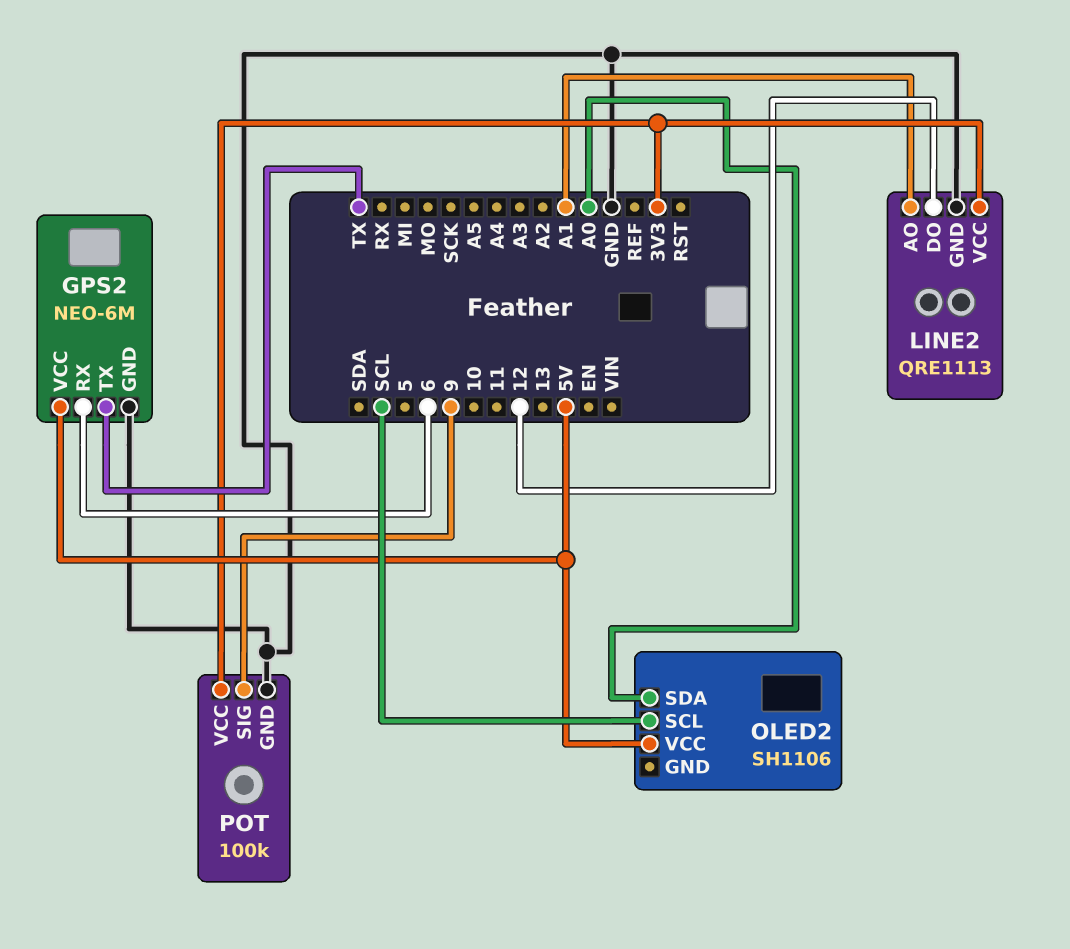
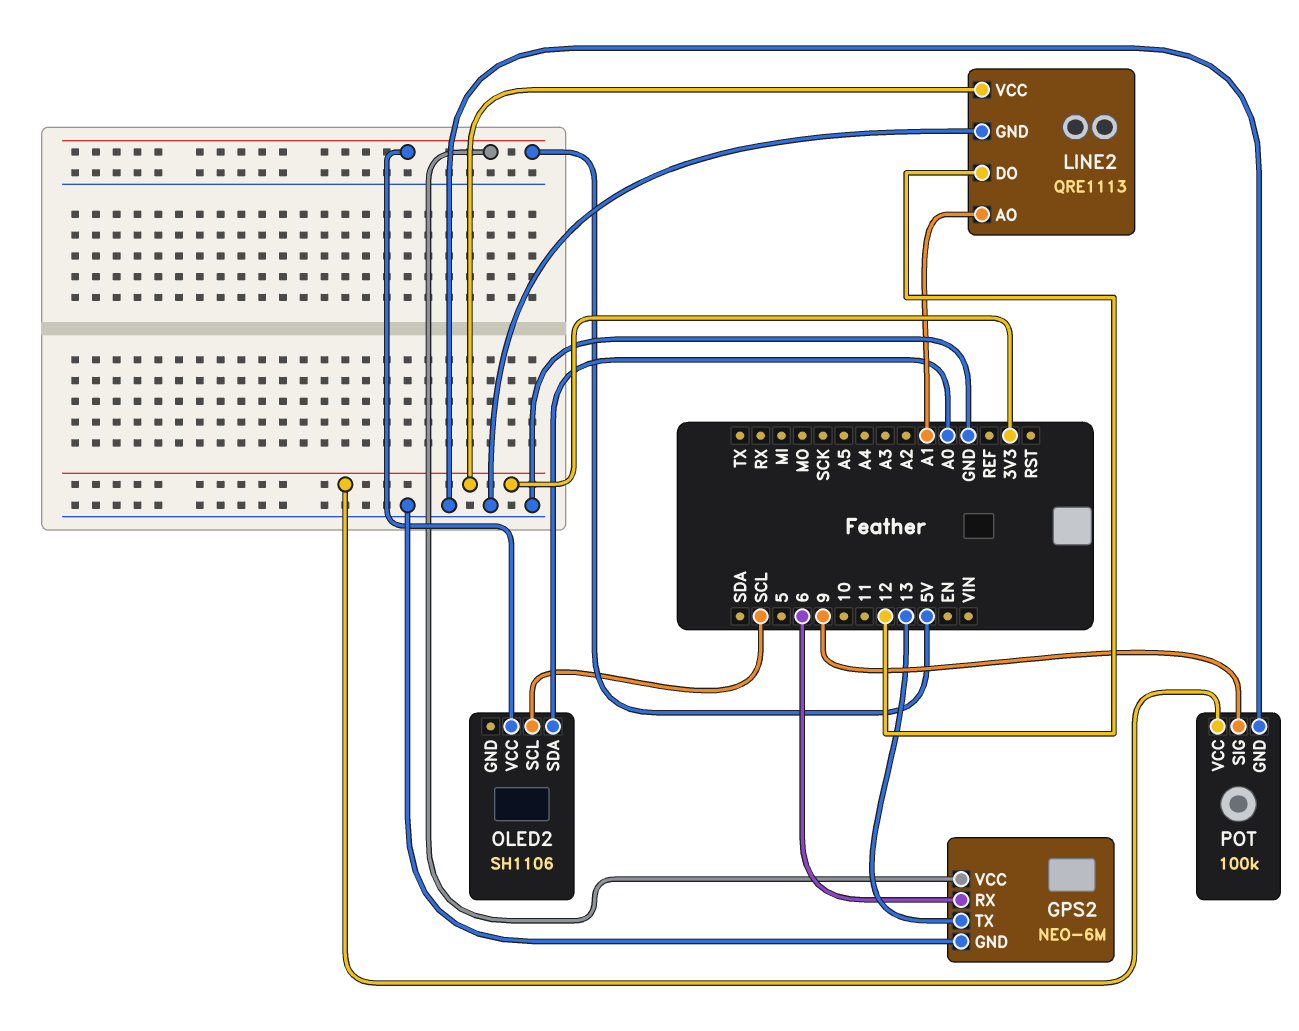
GPS2 pin TX: TX -> 13

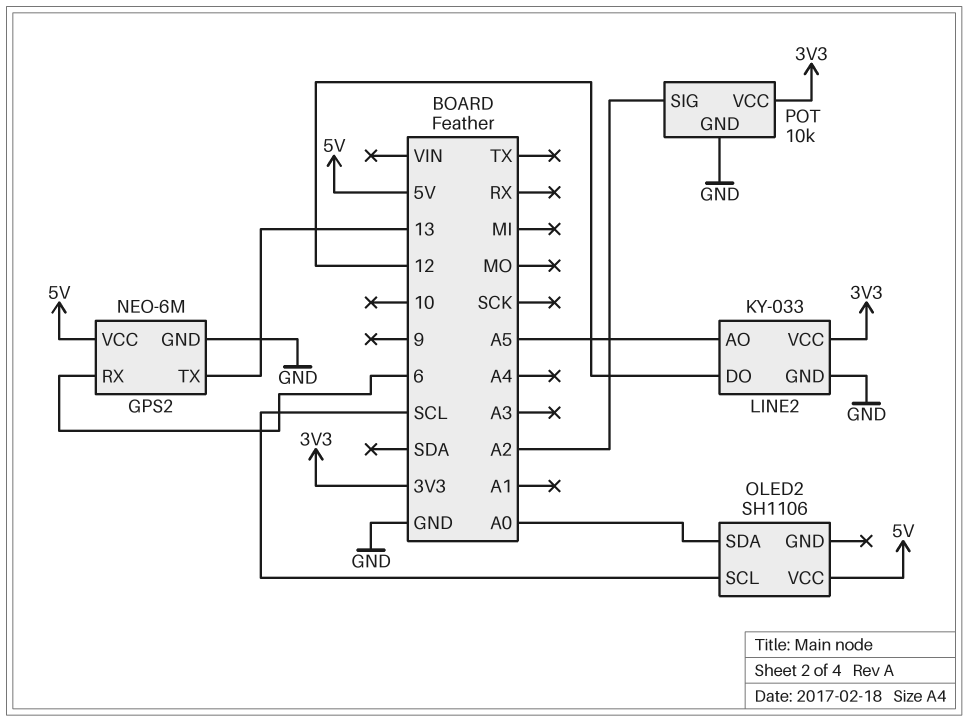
LINE2: QRE1113 -> KY-033
LINE2 pin AO: A1 -> A5
POT: 100k -> 10k
POT pin SIG: 9 -> A2

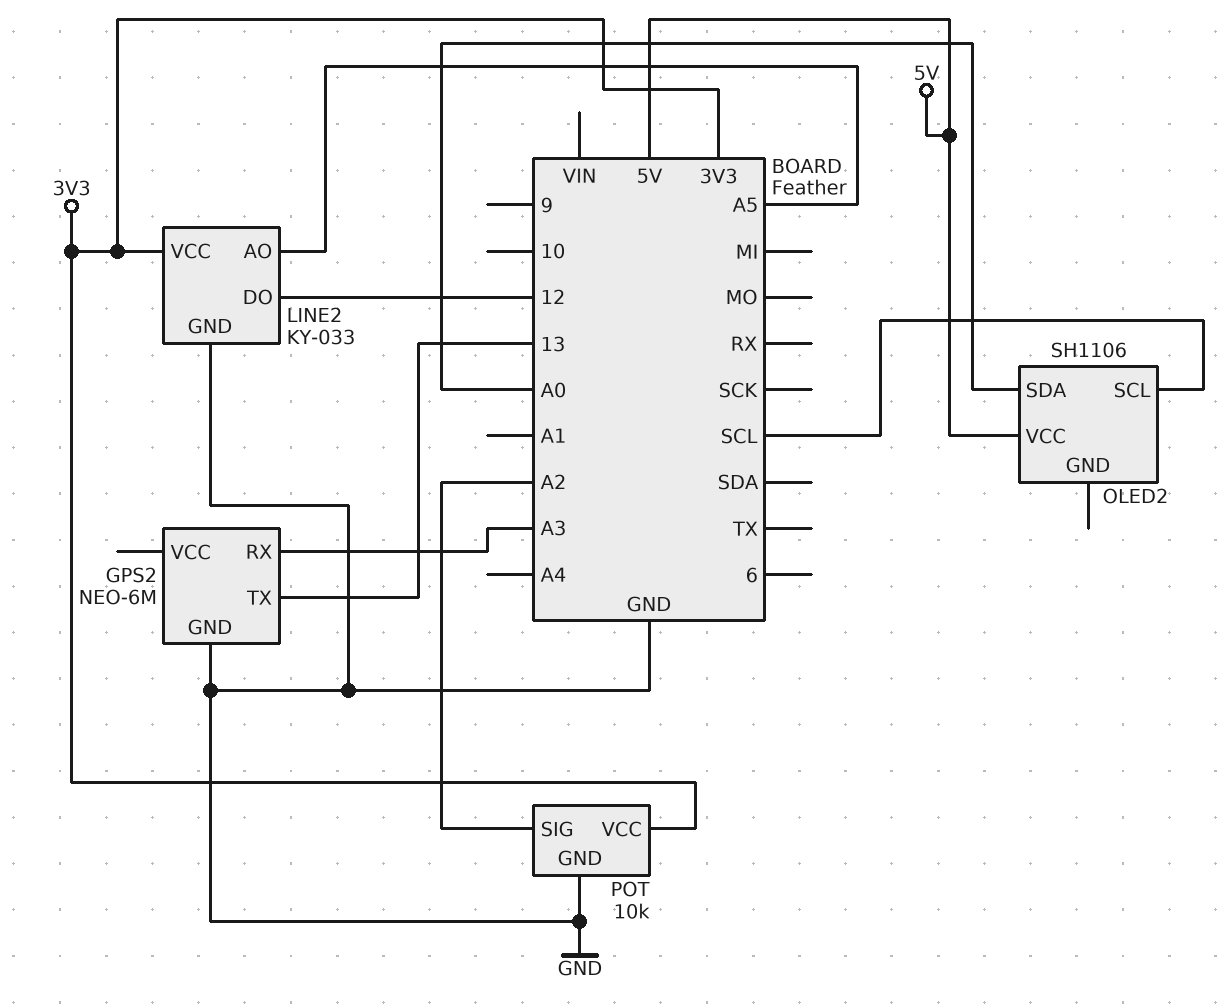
GPS2 pin RX: 6 -> A3
GPS2 pin VCC: 5V -> none

